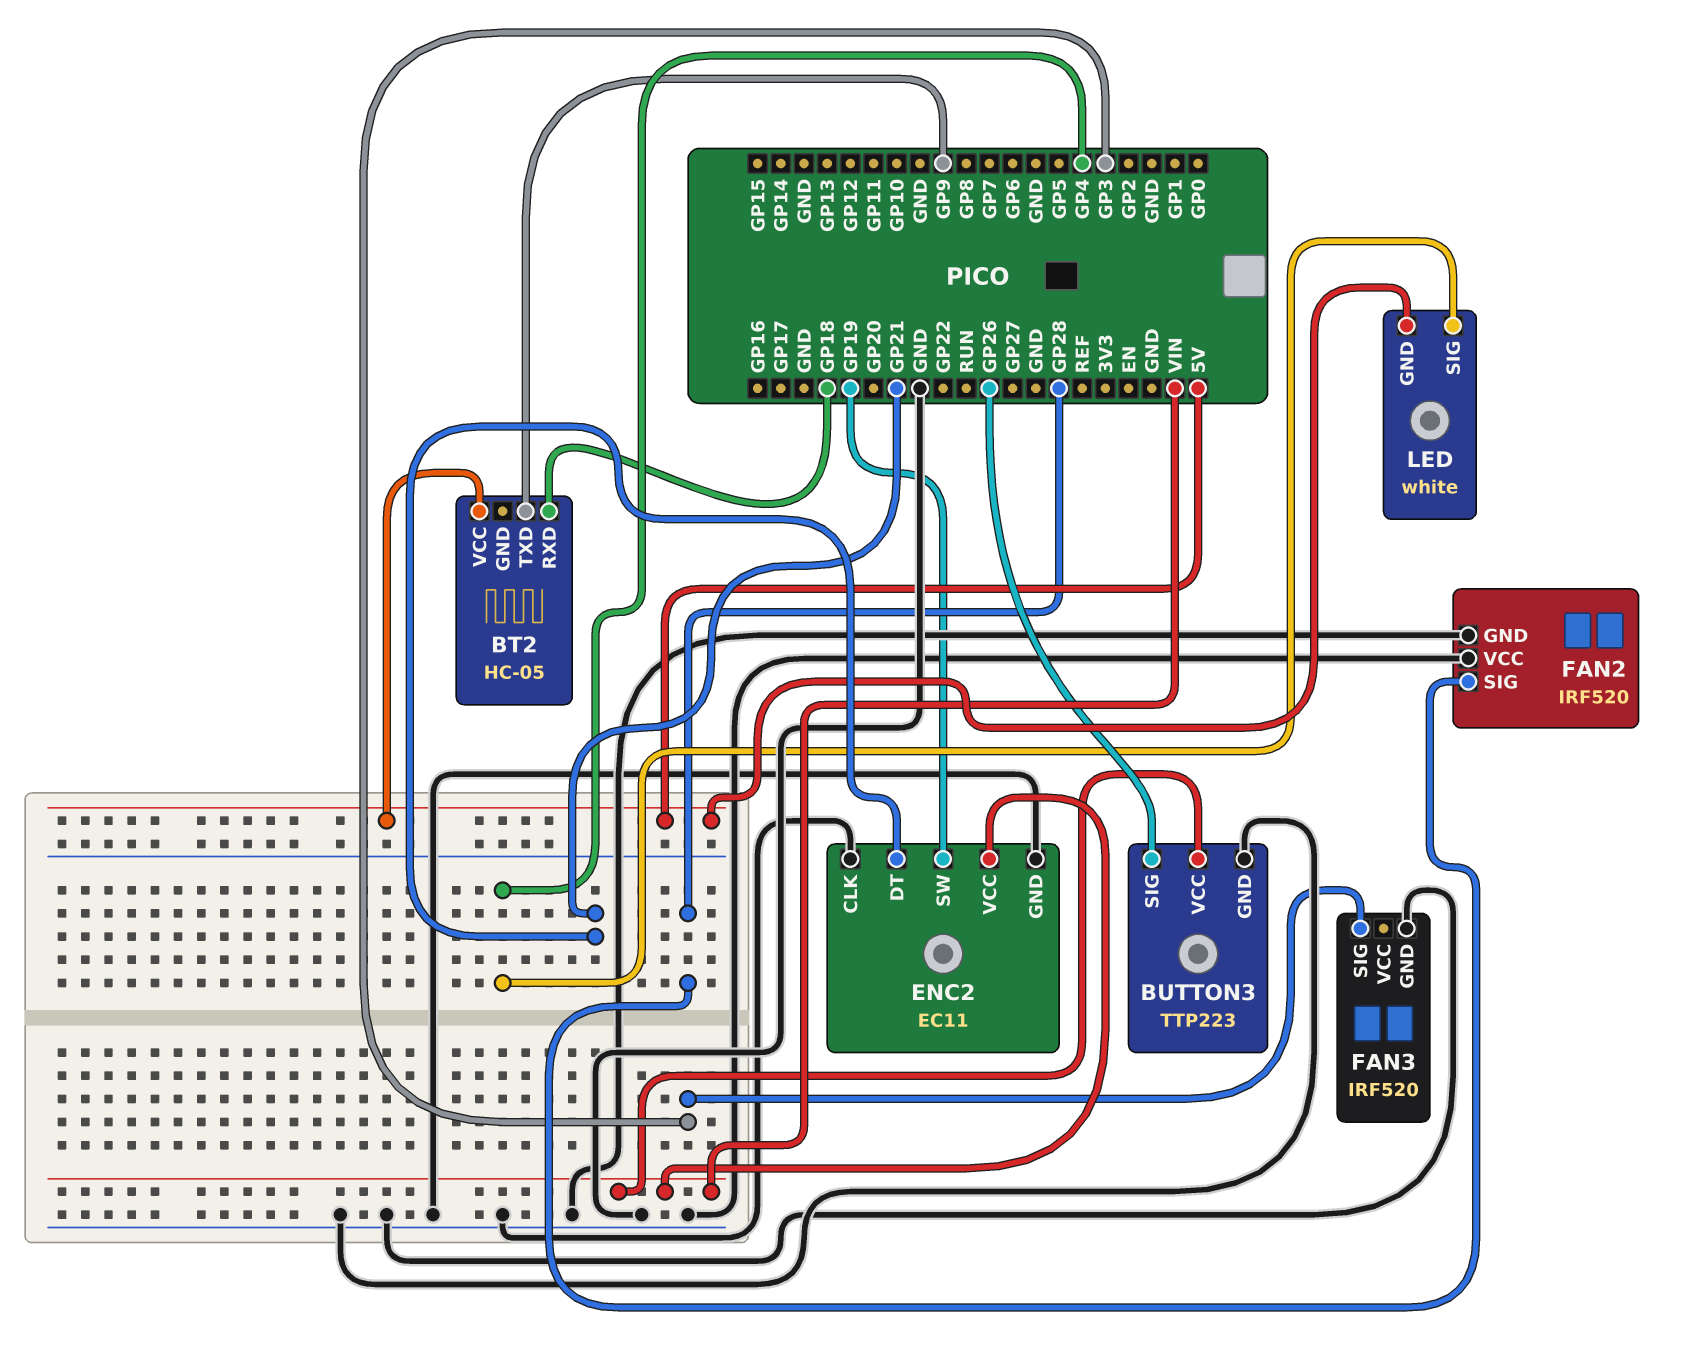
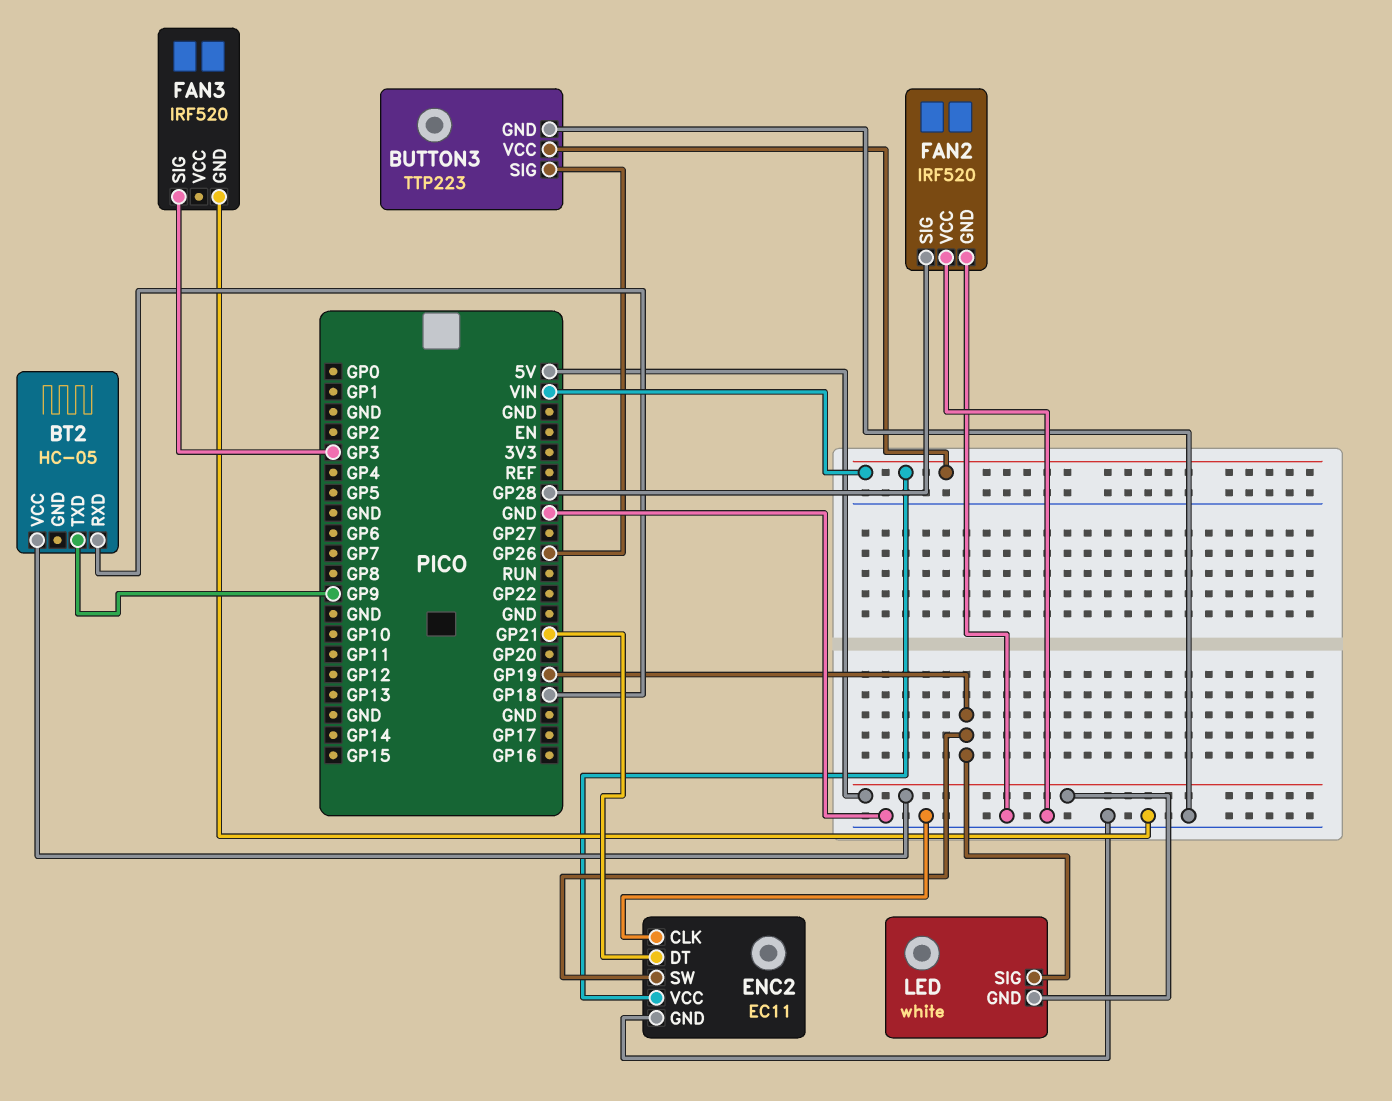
LED pin SIG: GP4 -> GP19

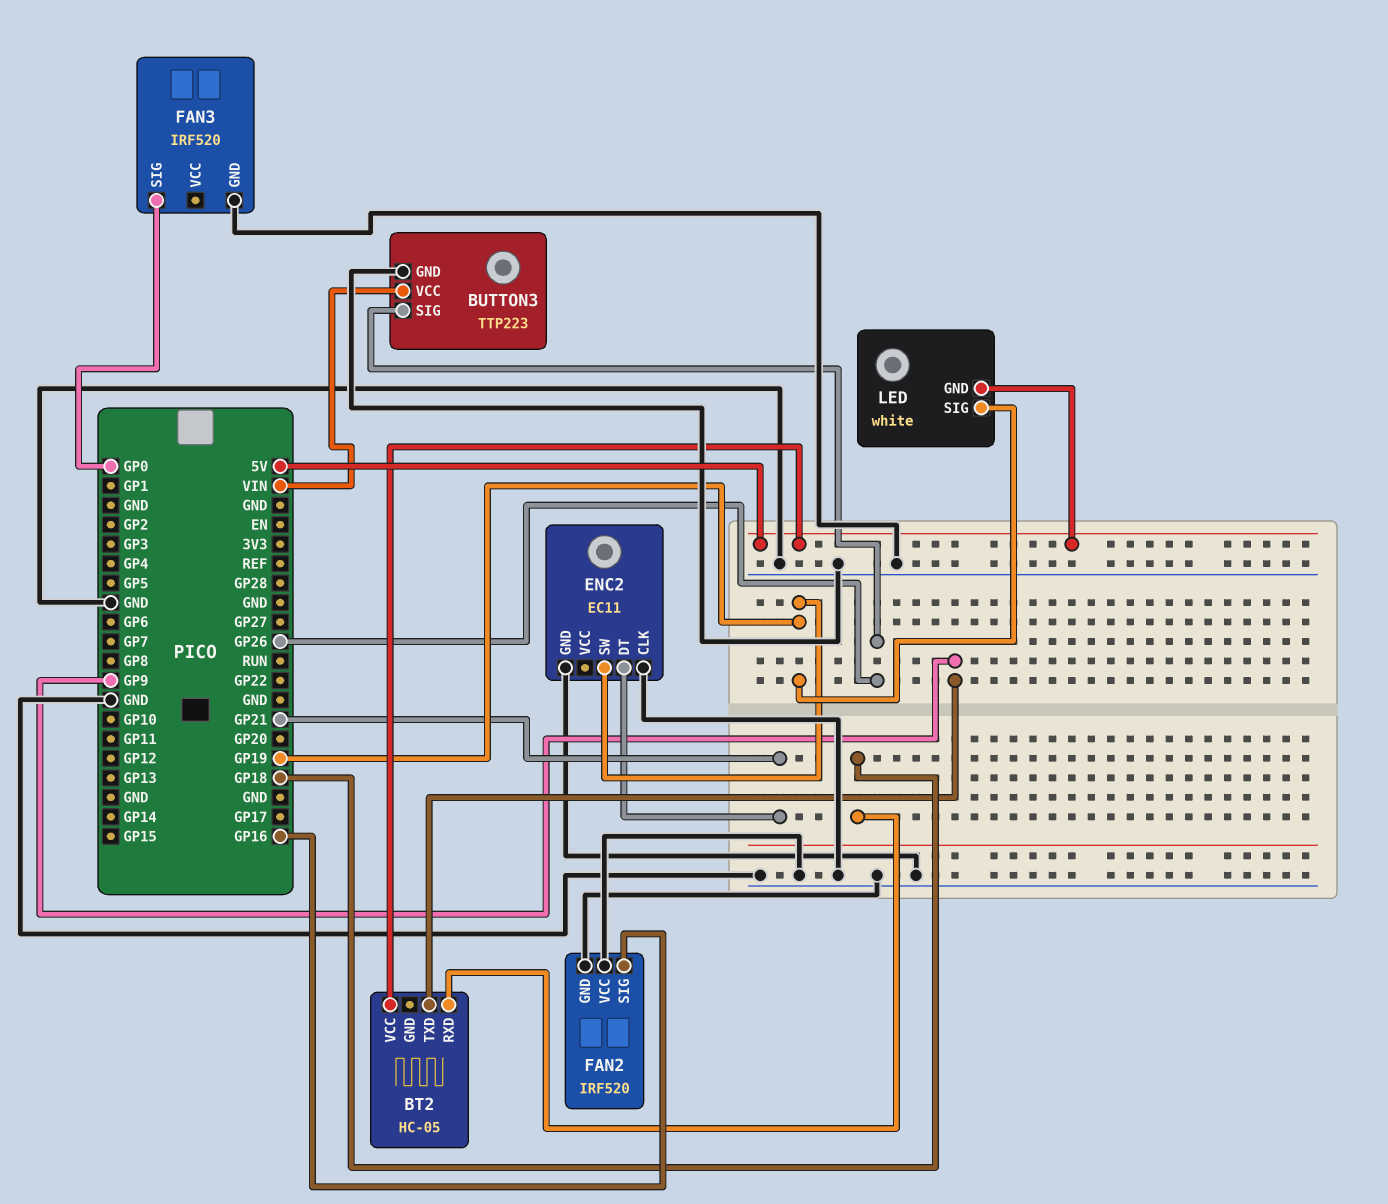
ENC2 pin VCC: VIN -> none
FAN2 pin SIG: GP28 -> GP16
FAN3 pin SIG: GP3 -> GP0

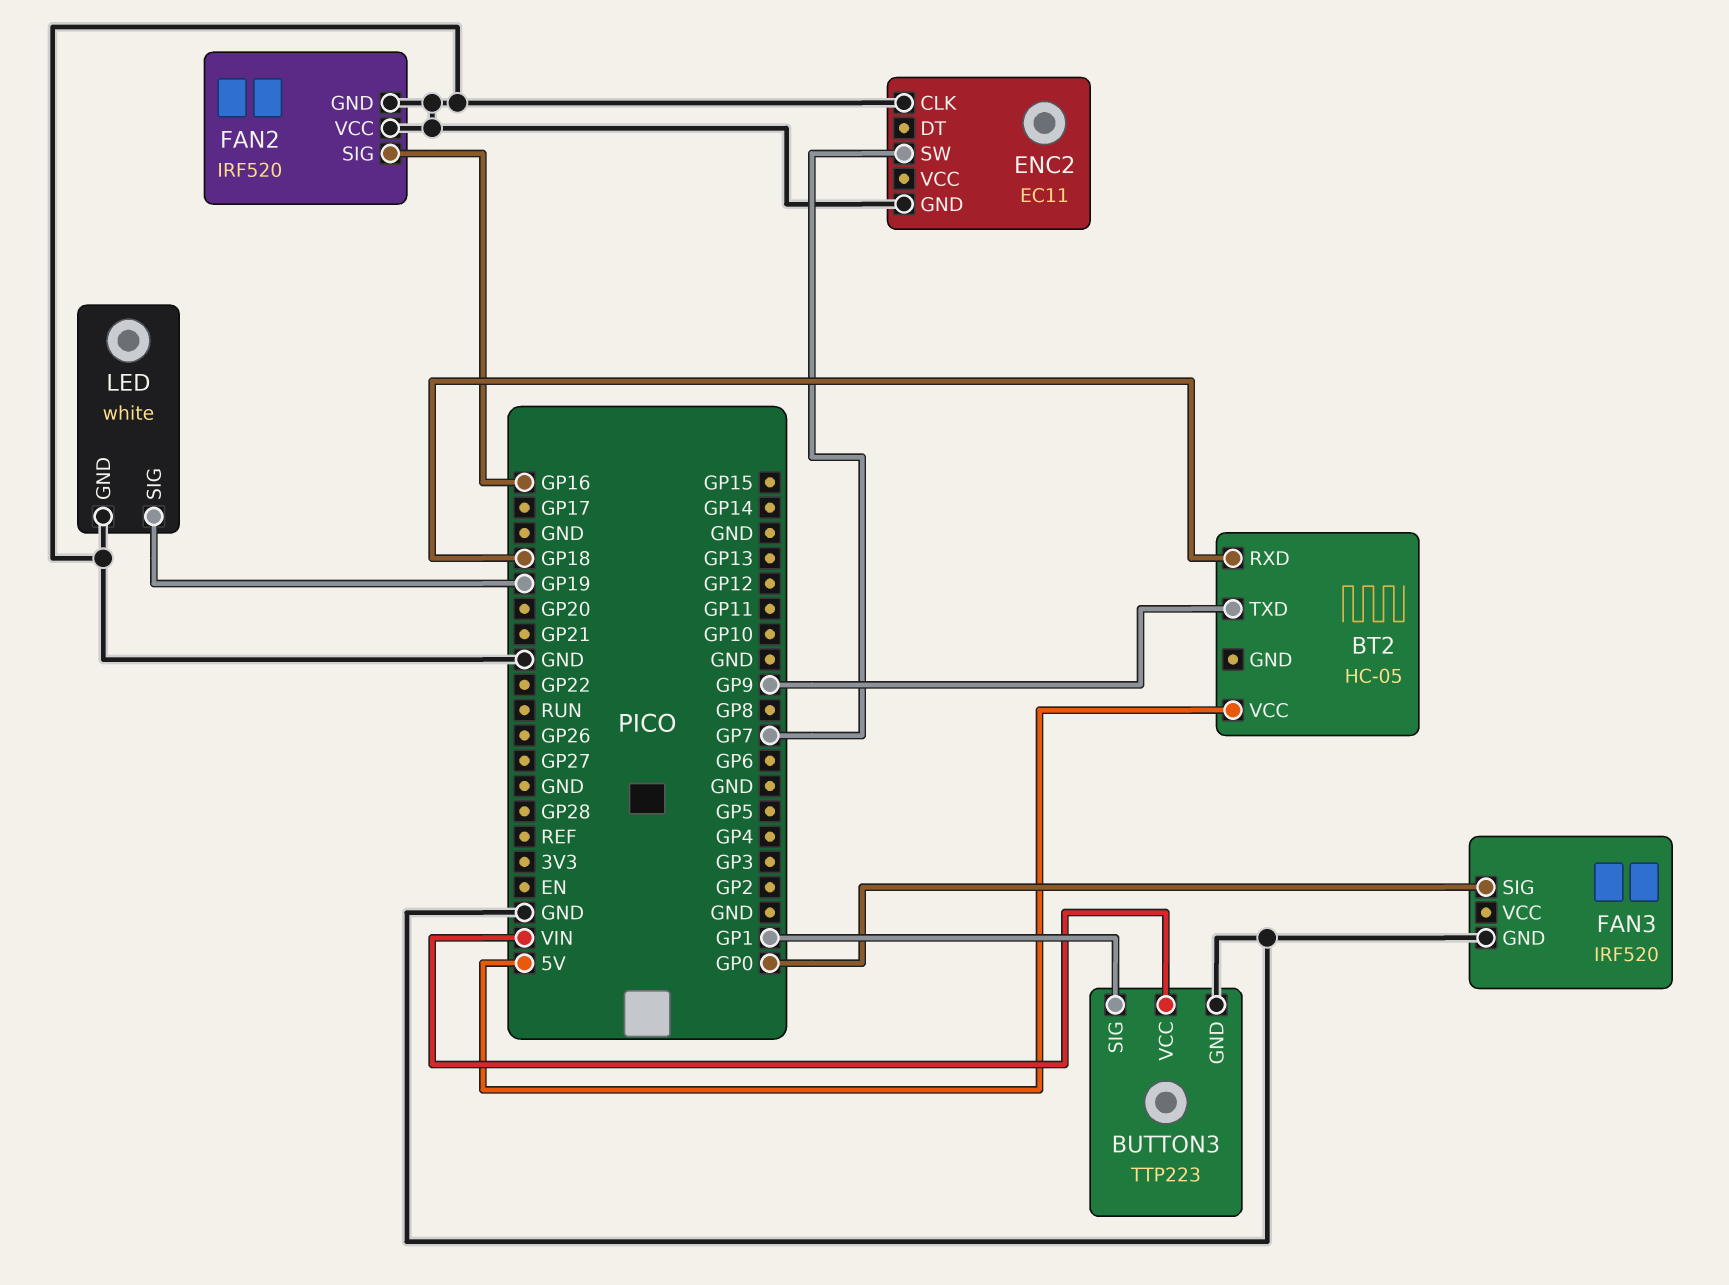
BUTTON3 pin SIG: GP26 -> GP1
ENC2 pin DT: GP21 -> none
ENC2 pin SW: GP19 -> GP7
LED pin GND: 5V -> GND

